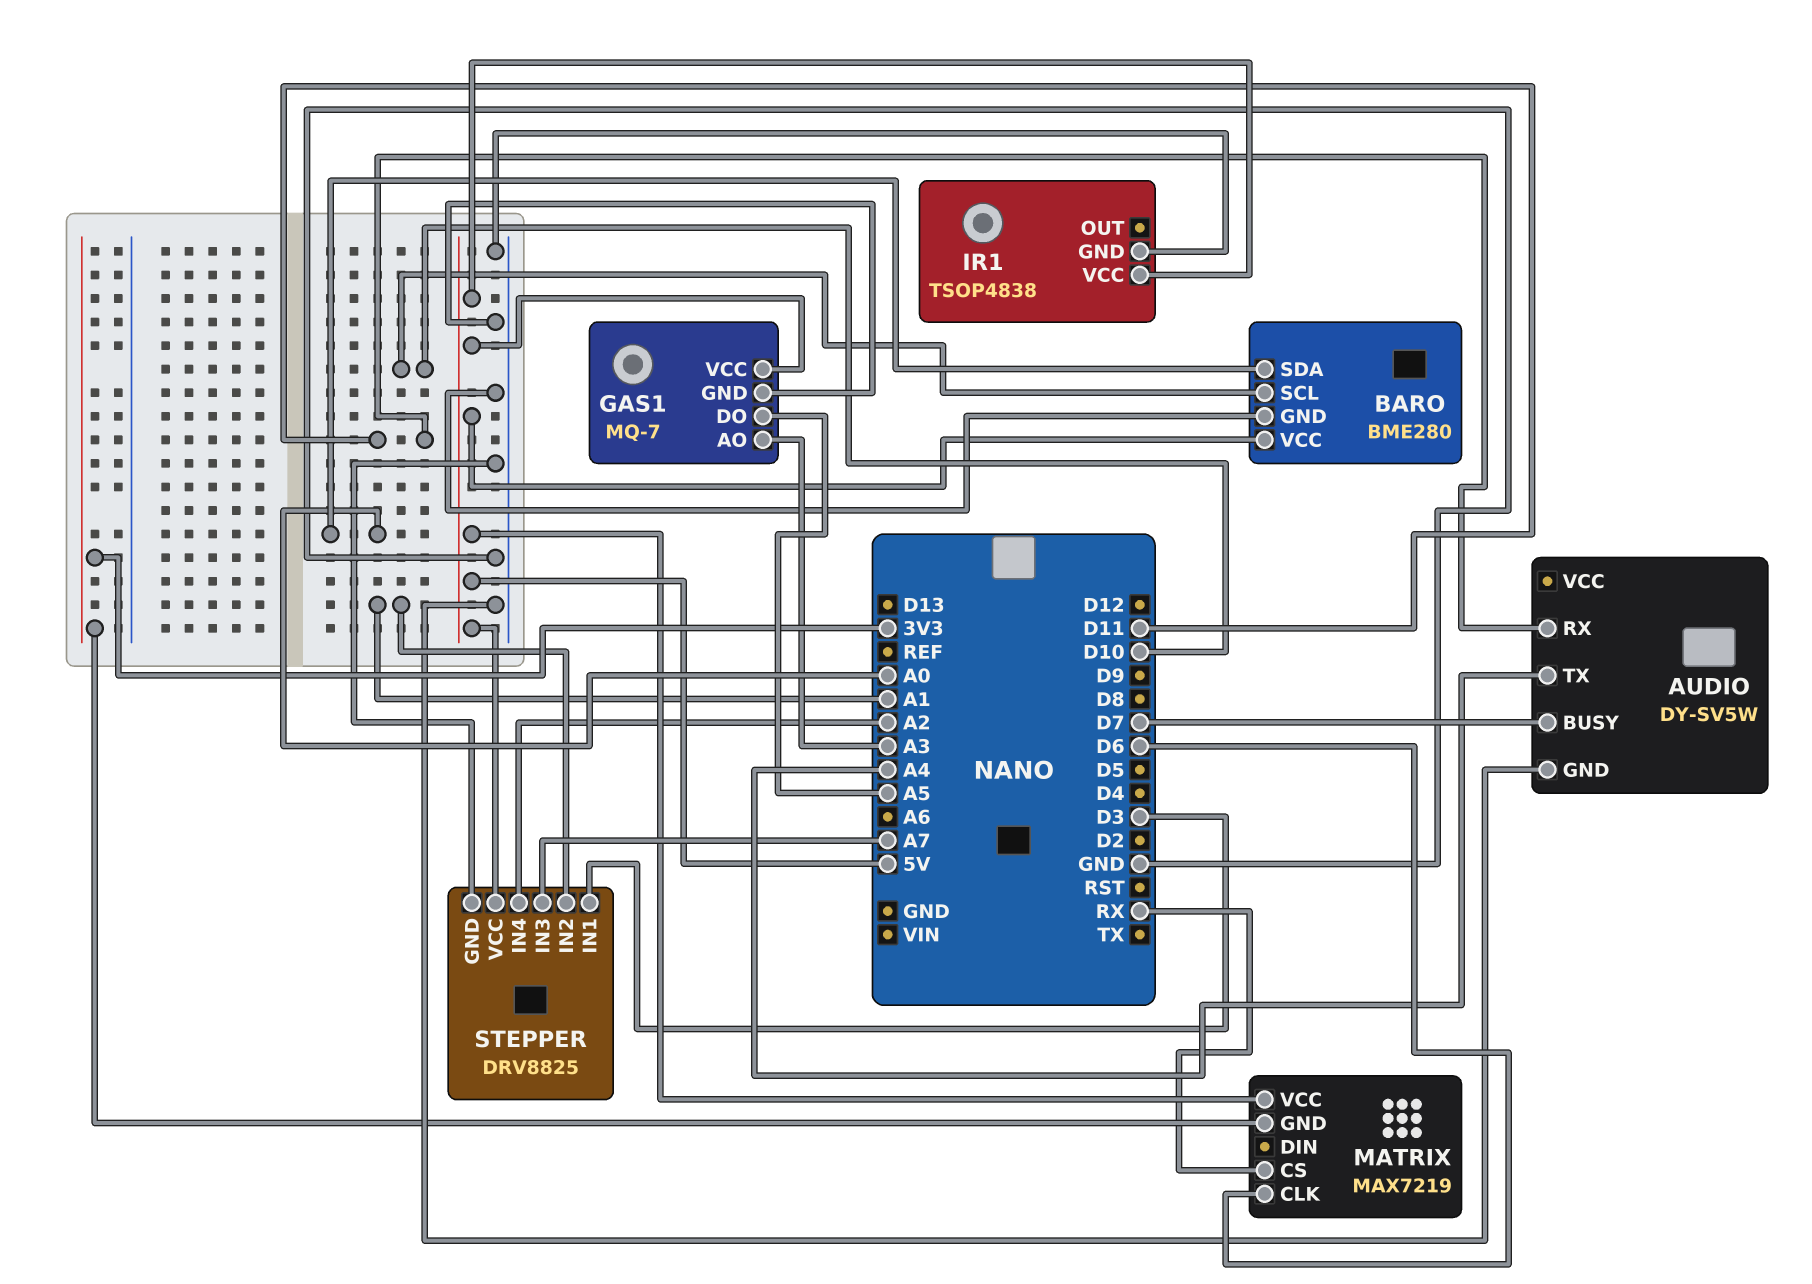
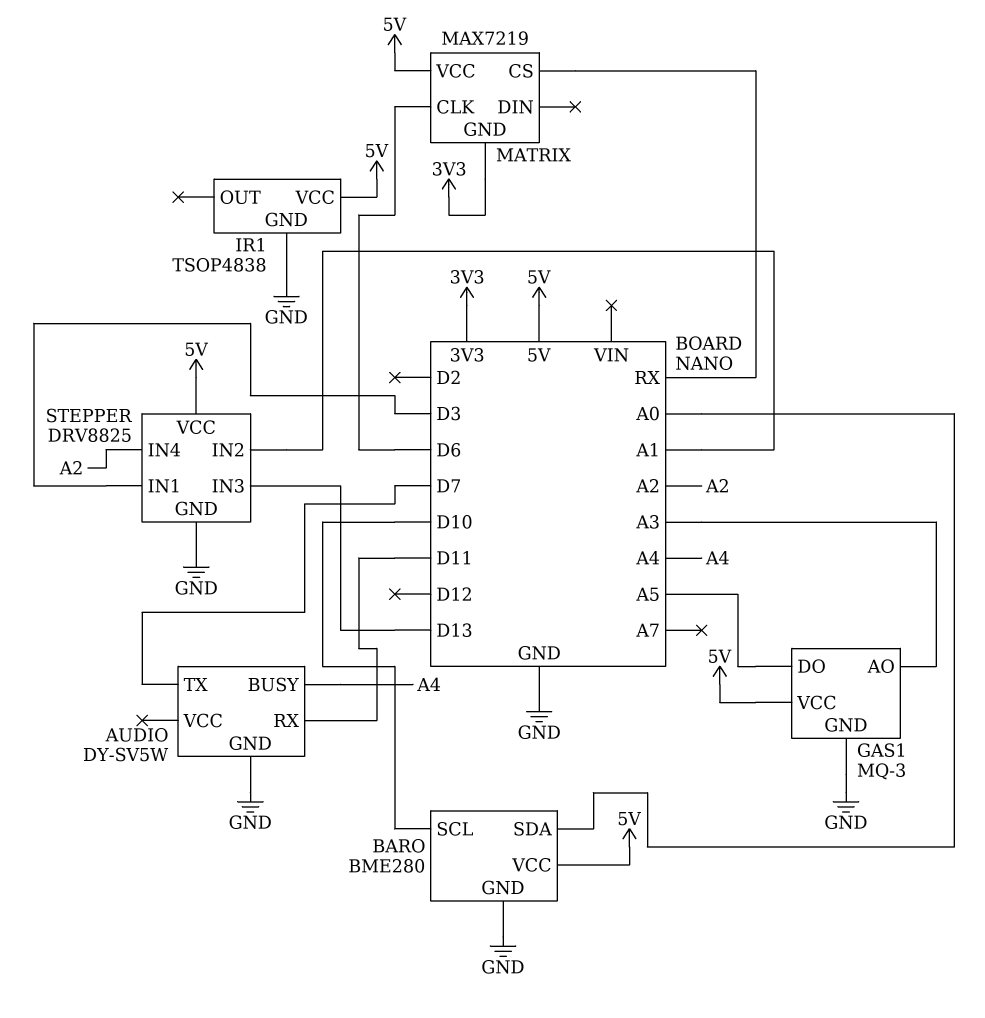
AUDIO pin BUSY: D7 -> A4
AUDIO pin TX: A4 -> D7
GAS1: MQ-7 -> MQ-3
STEPPER pin IN3: A7 -> D13

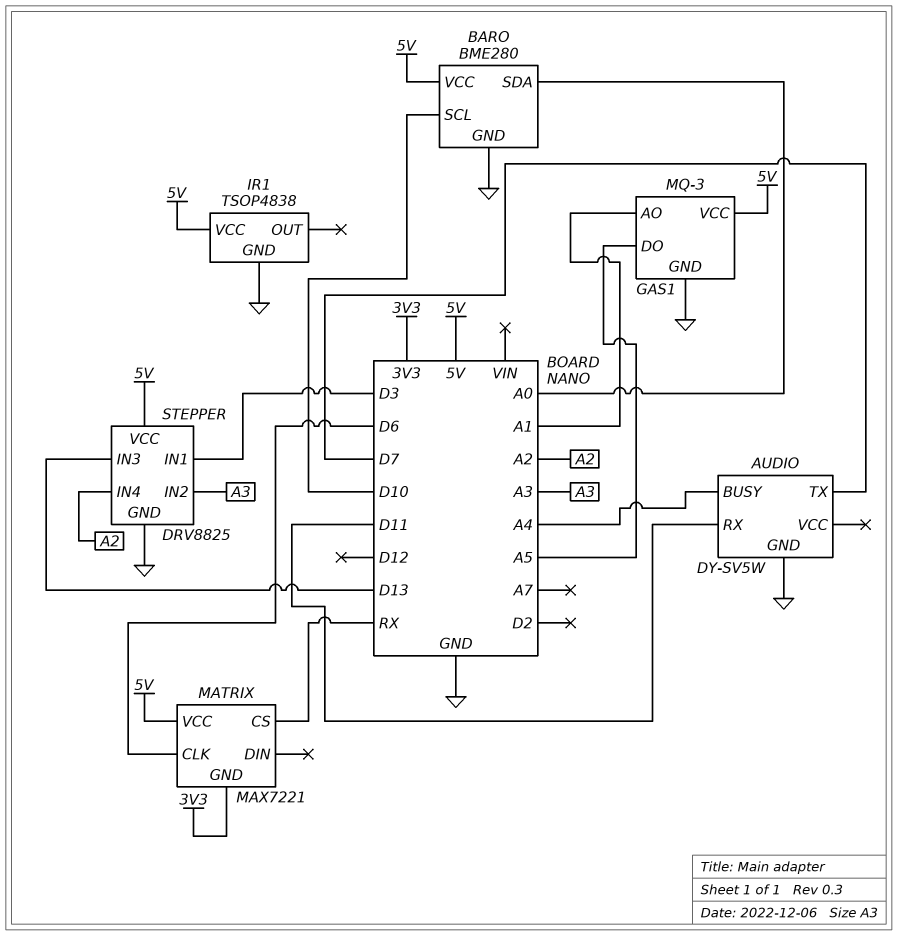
GAS1 pin AO: A3 -> A1
MATRIX: MAX7219 -> MAX7221
STEPPER pin IN2: A1 -> A3

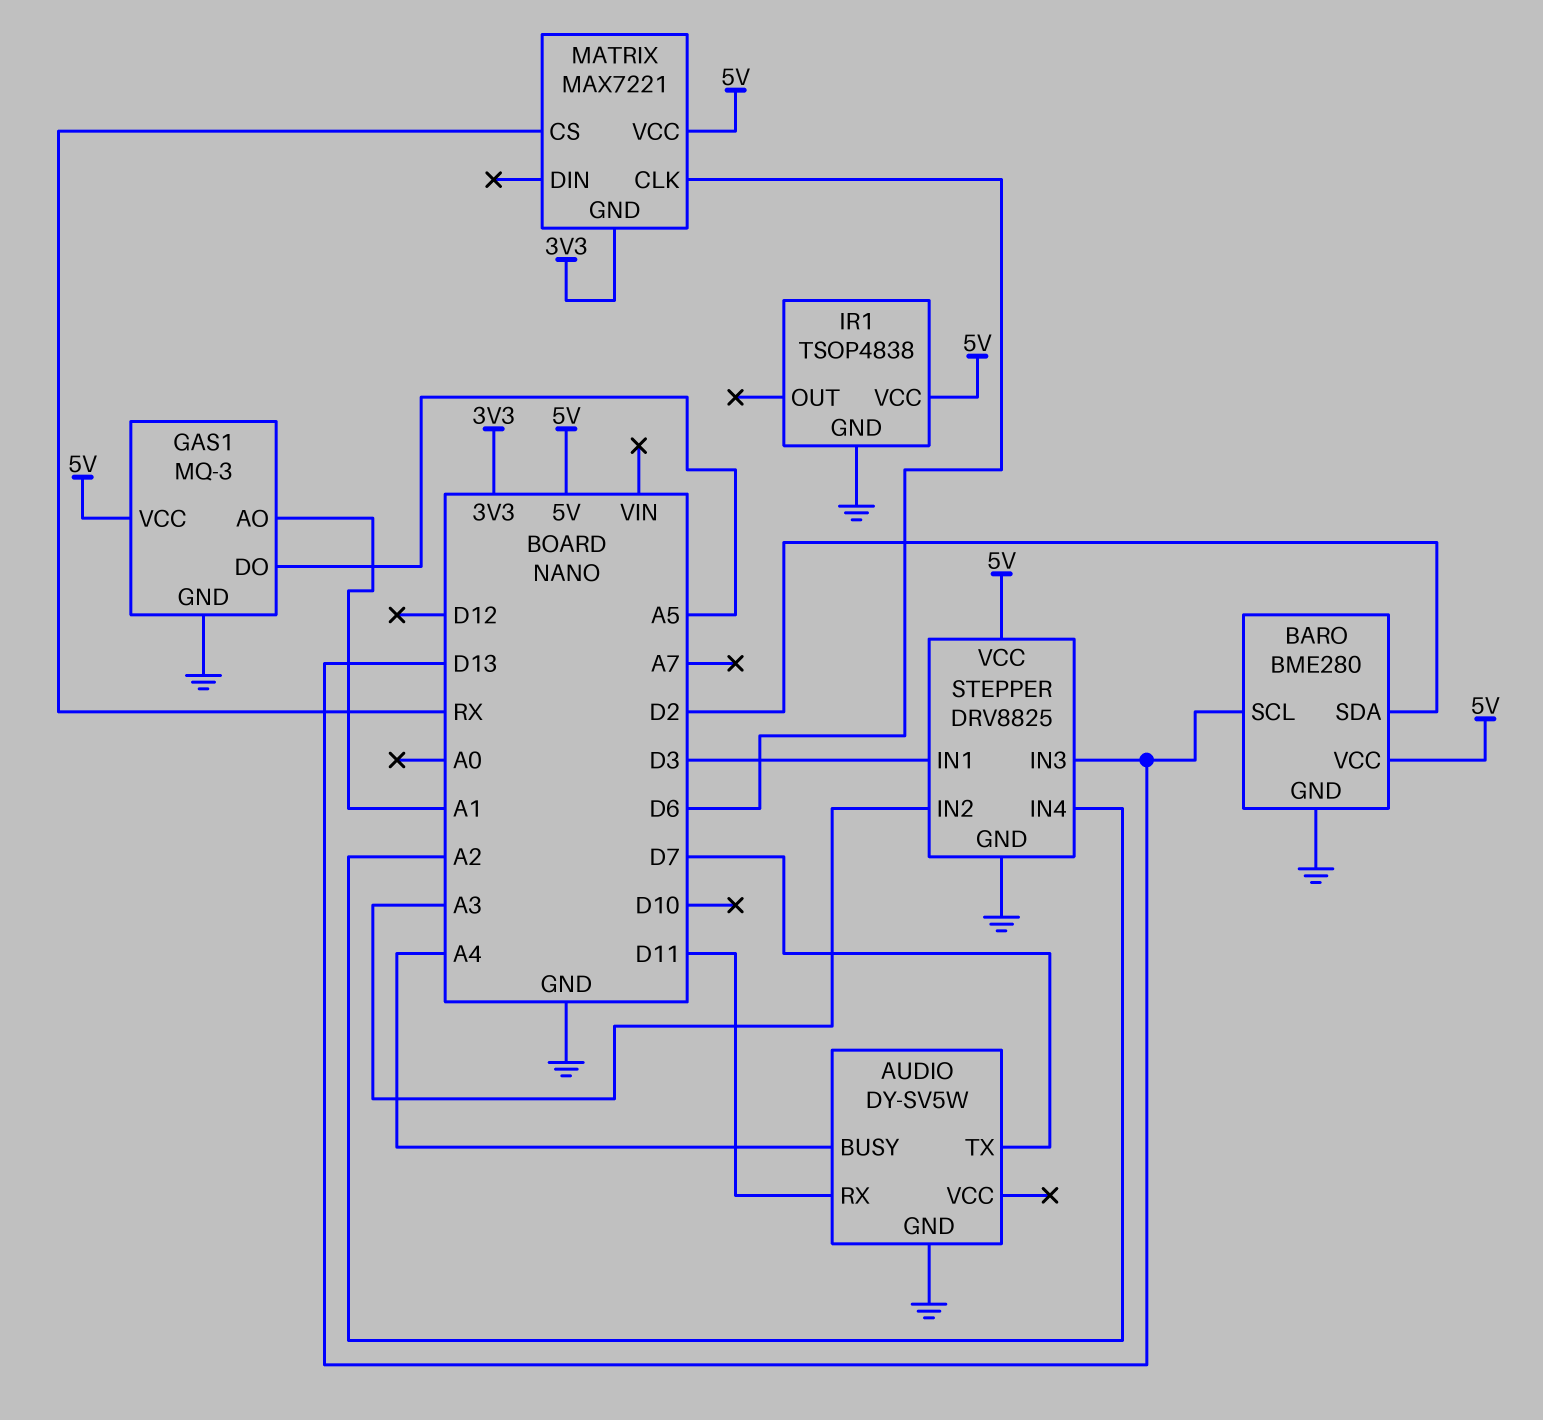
BARO pin SCL: D10 -> D13
BARO pin SDA: A0 -> D2

